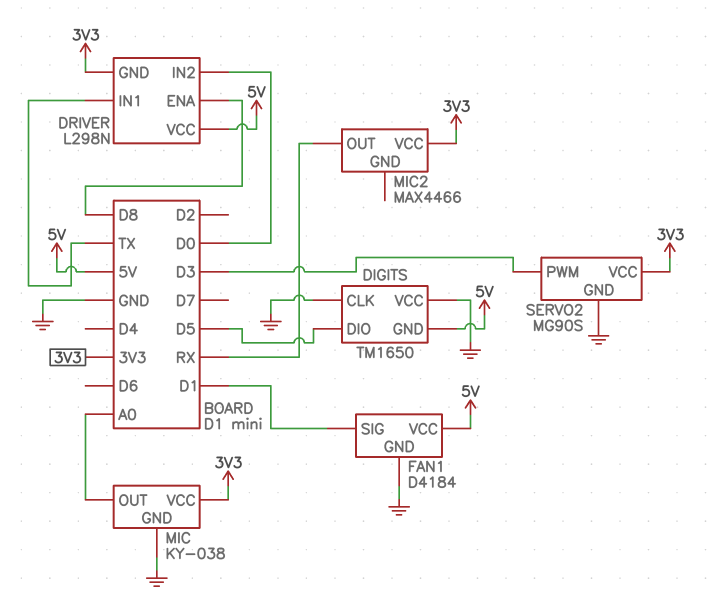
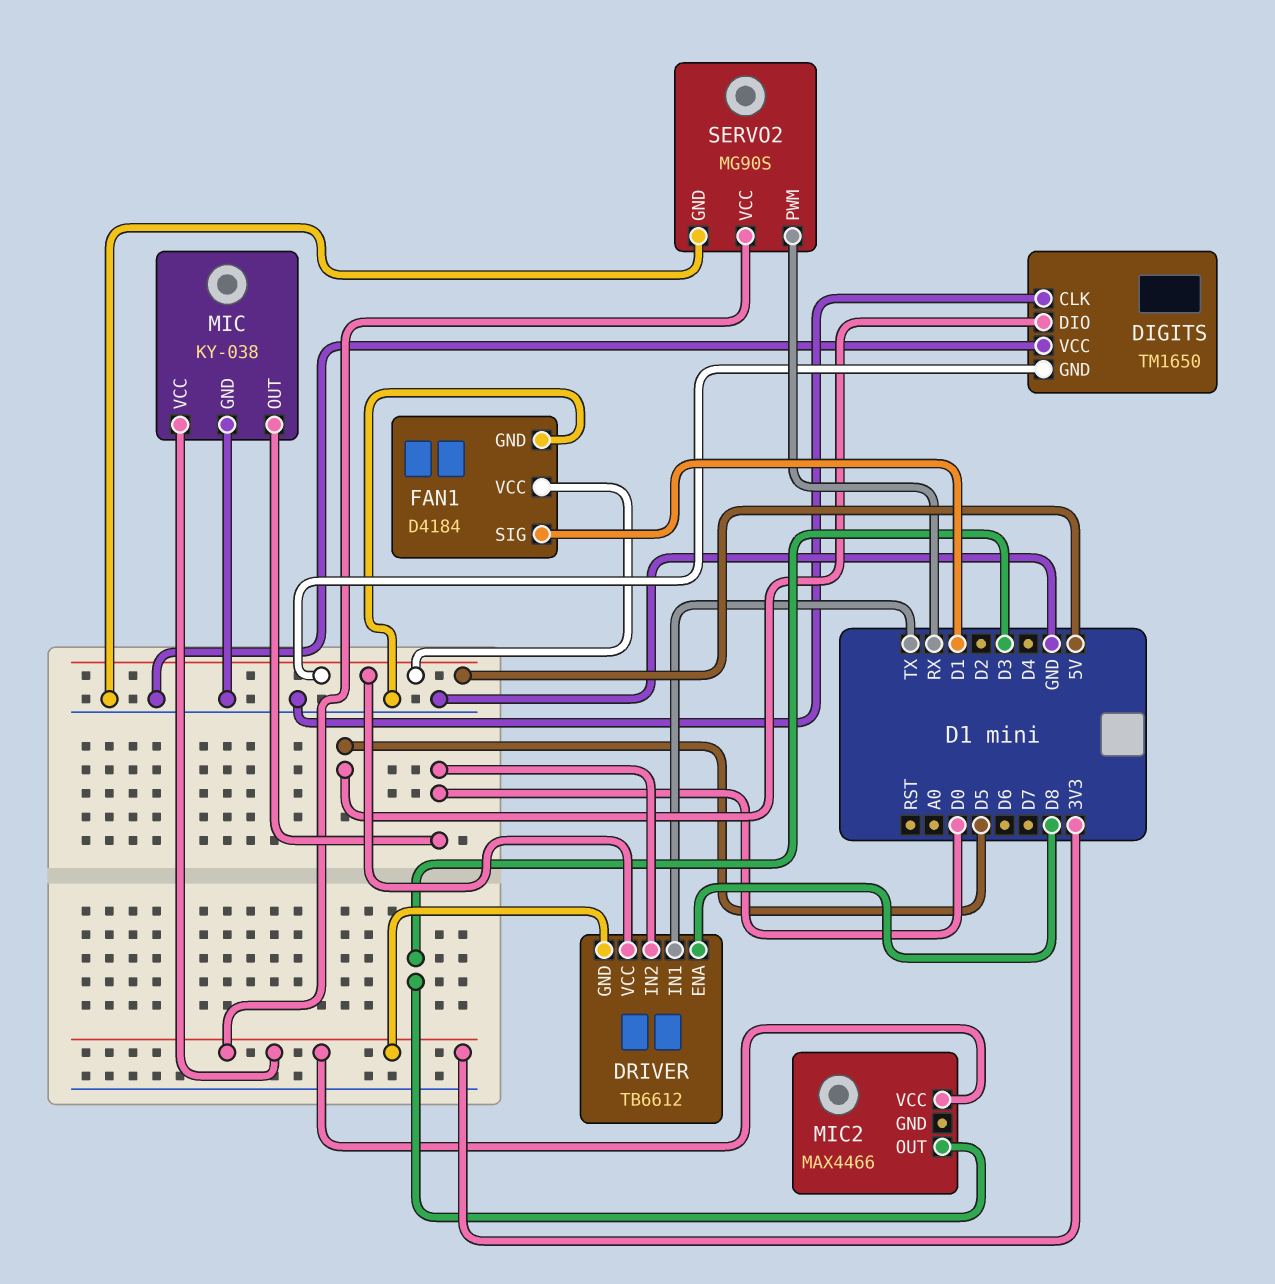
DRIVER: L298N -> TB6612
MIC pin OUT: A0 -> D0
MIC2 pin OUT: RX -> D3
SERVO2 pin PWM: D3 -> RX

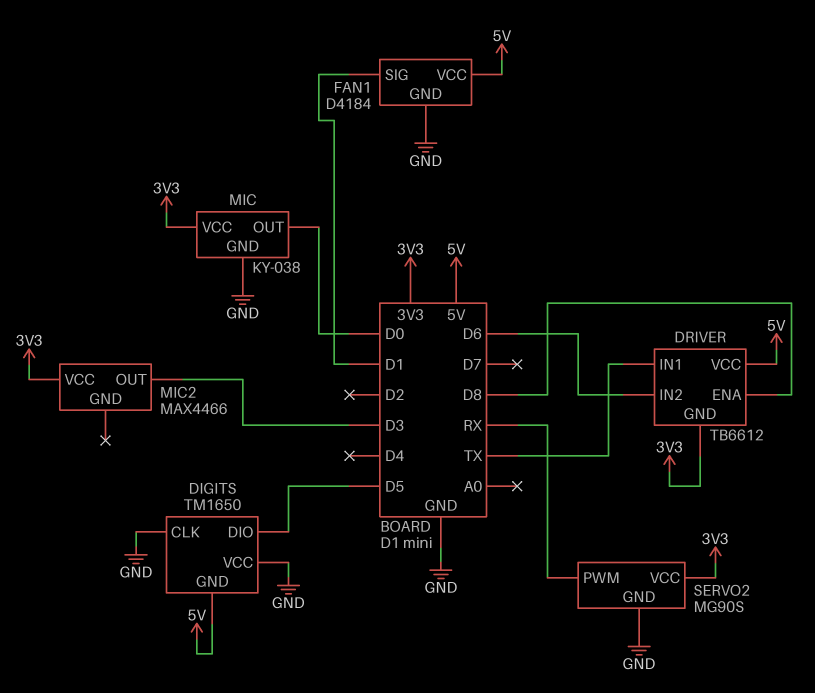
DRIVER pin IN2: D0 -> D6

